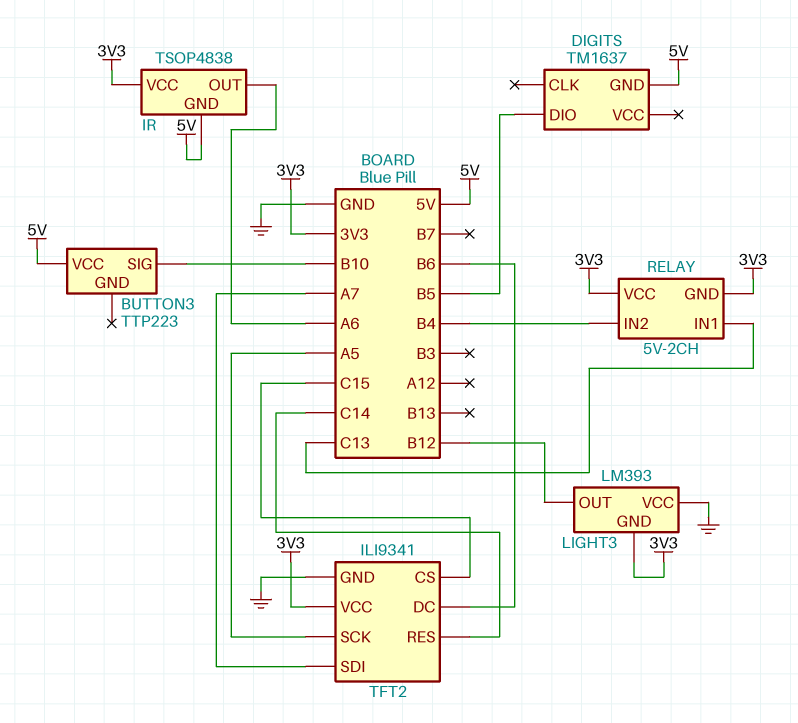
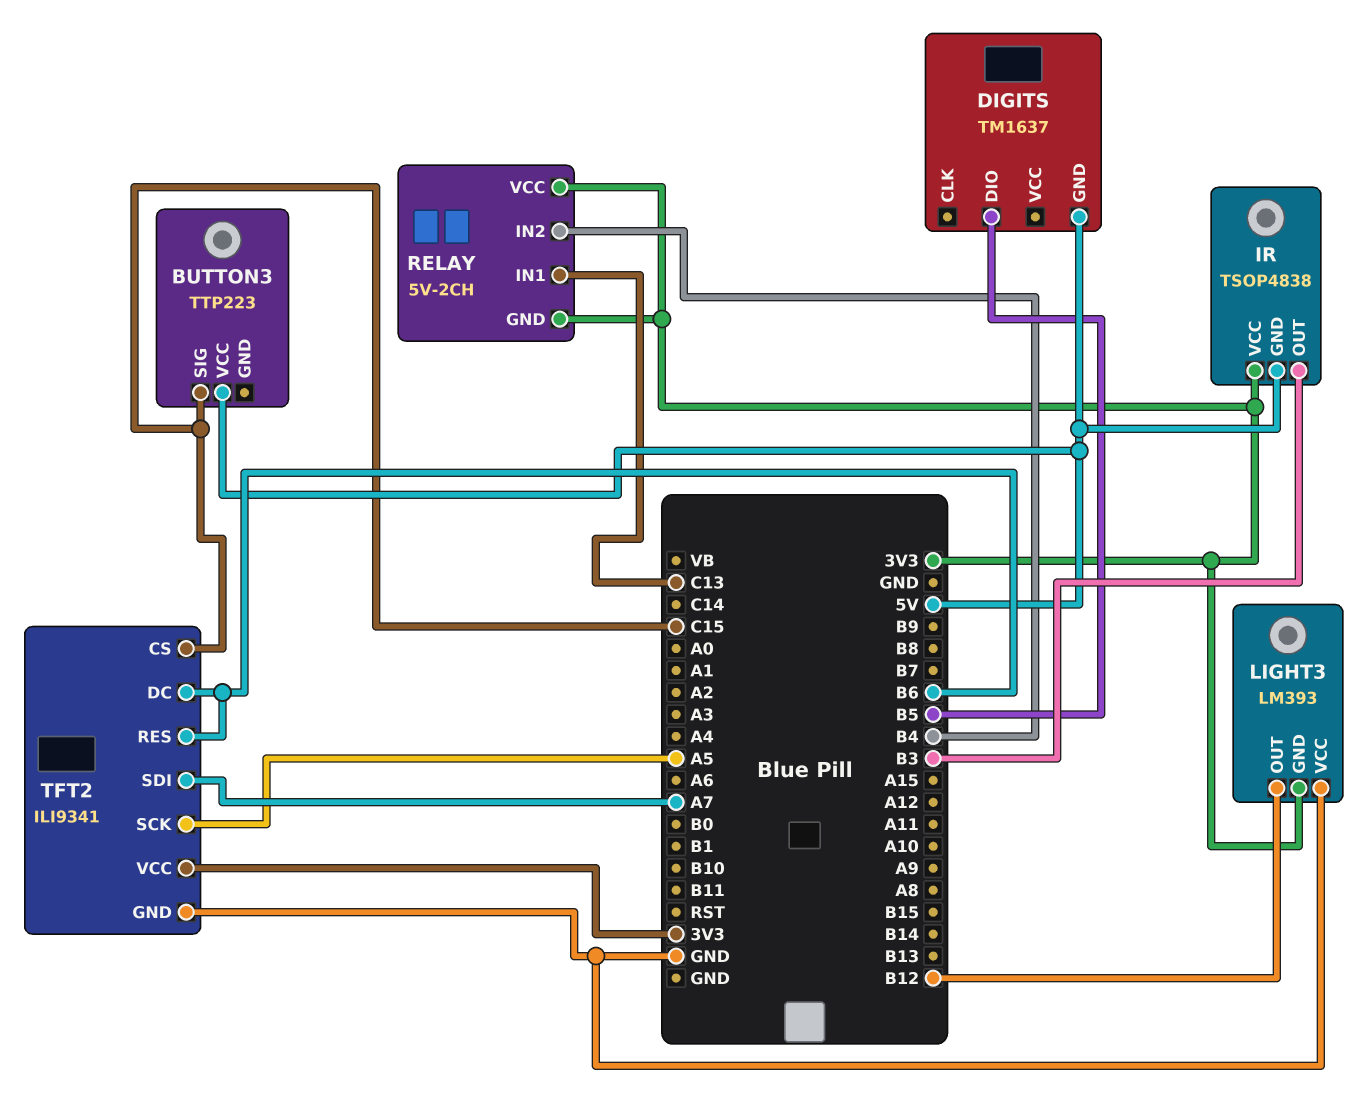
BUTTON3 pin SIG: B10 -> C15
IR pin OUT: A6 -> B3
TFT2 pin RES: C14 -> B6

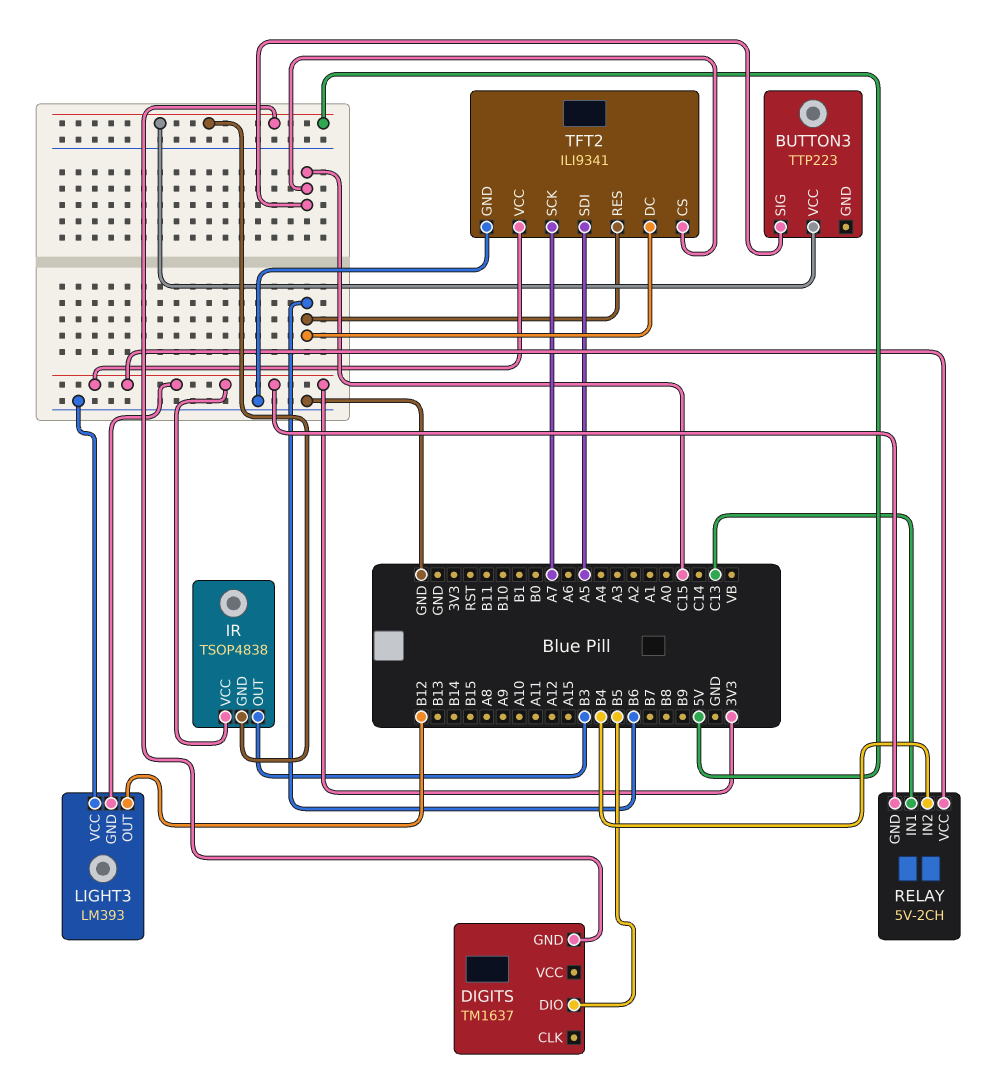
TFT2 pin SCK: A5 -> A7
TFT2 pin SDI: A7 -> A5

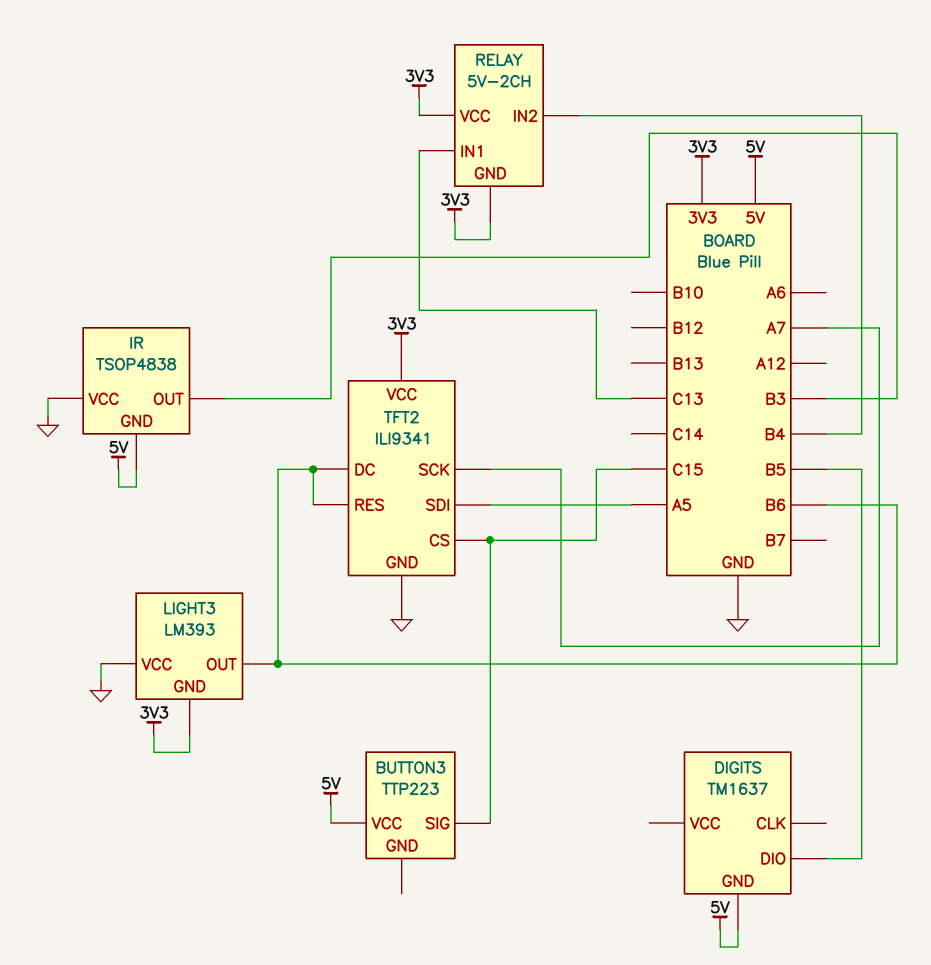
IR pin VCC: 3V3 -> GND
LIGHT3 pin OUT: B12 -> B6

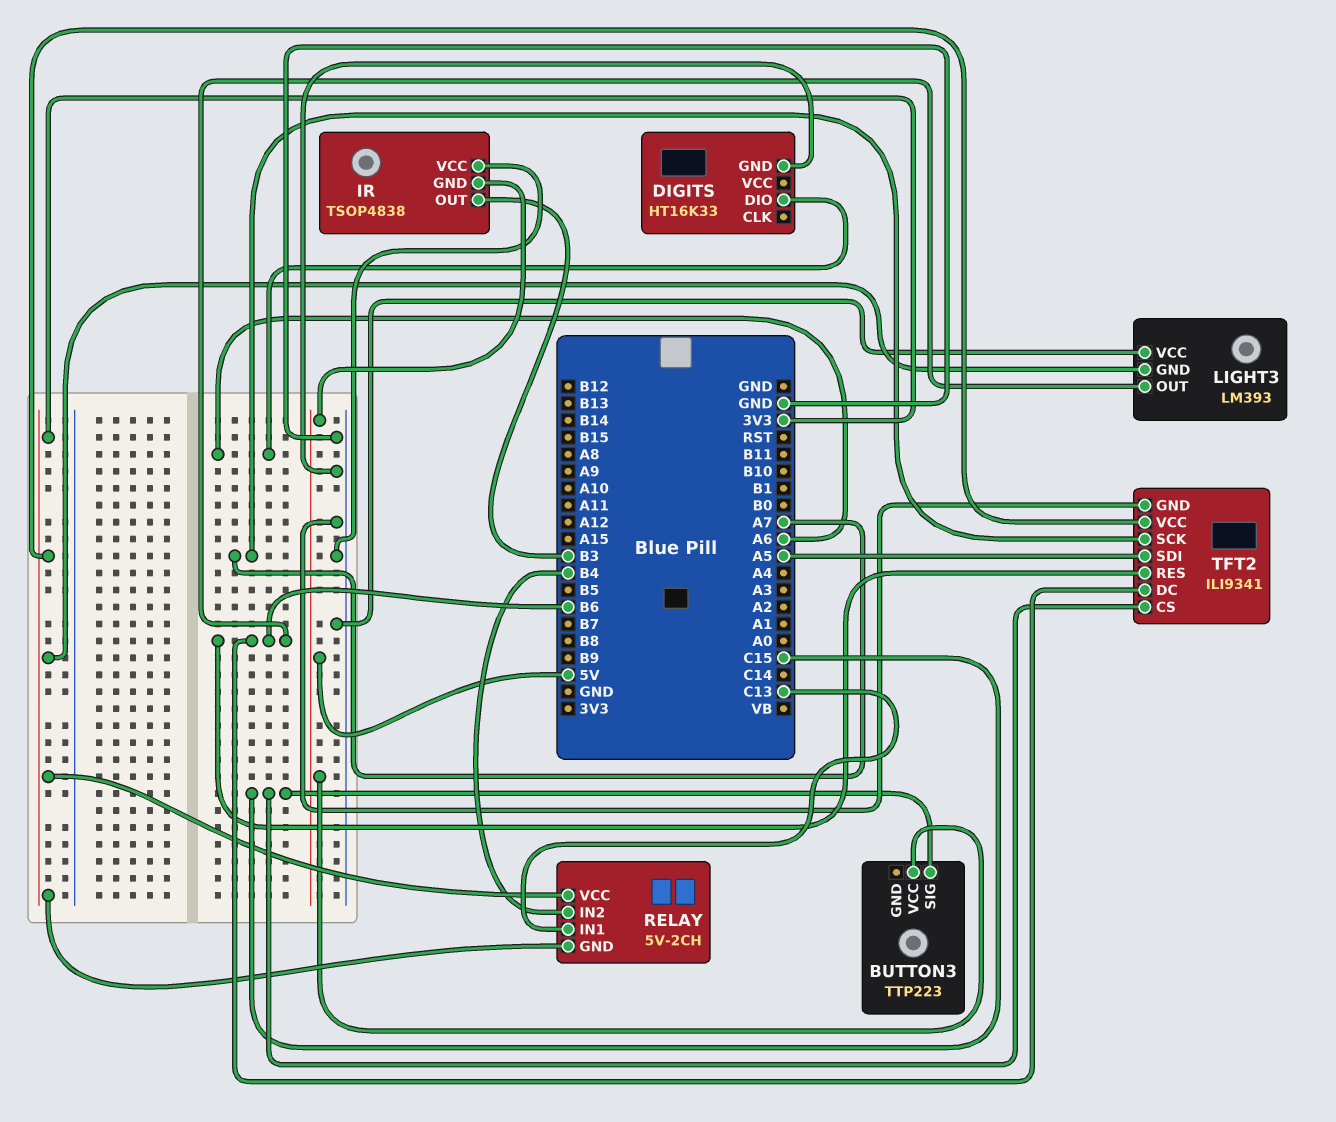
DIGITS: TM1637 -> HT16K33
DIGITS pin DIO: B5 -> A6
DIGITS pin GND: 5V -> GND

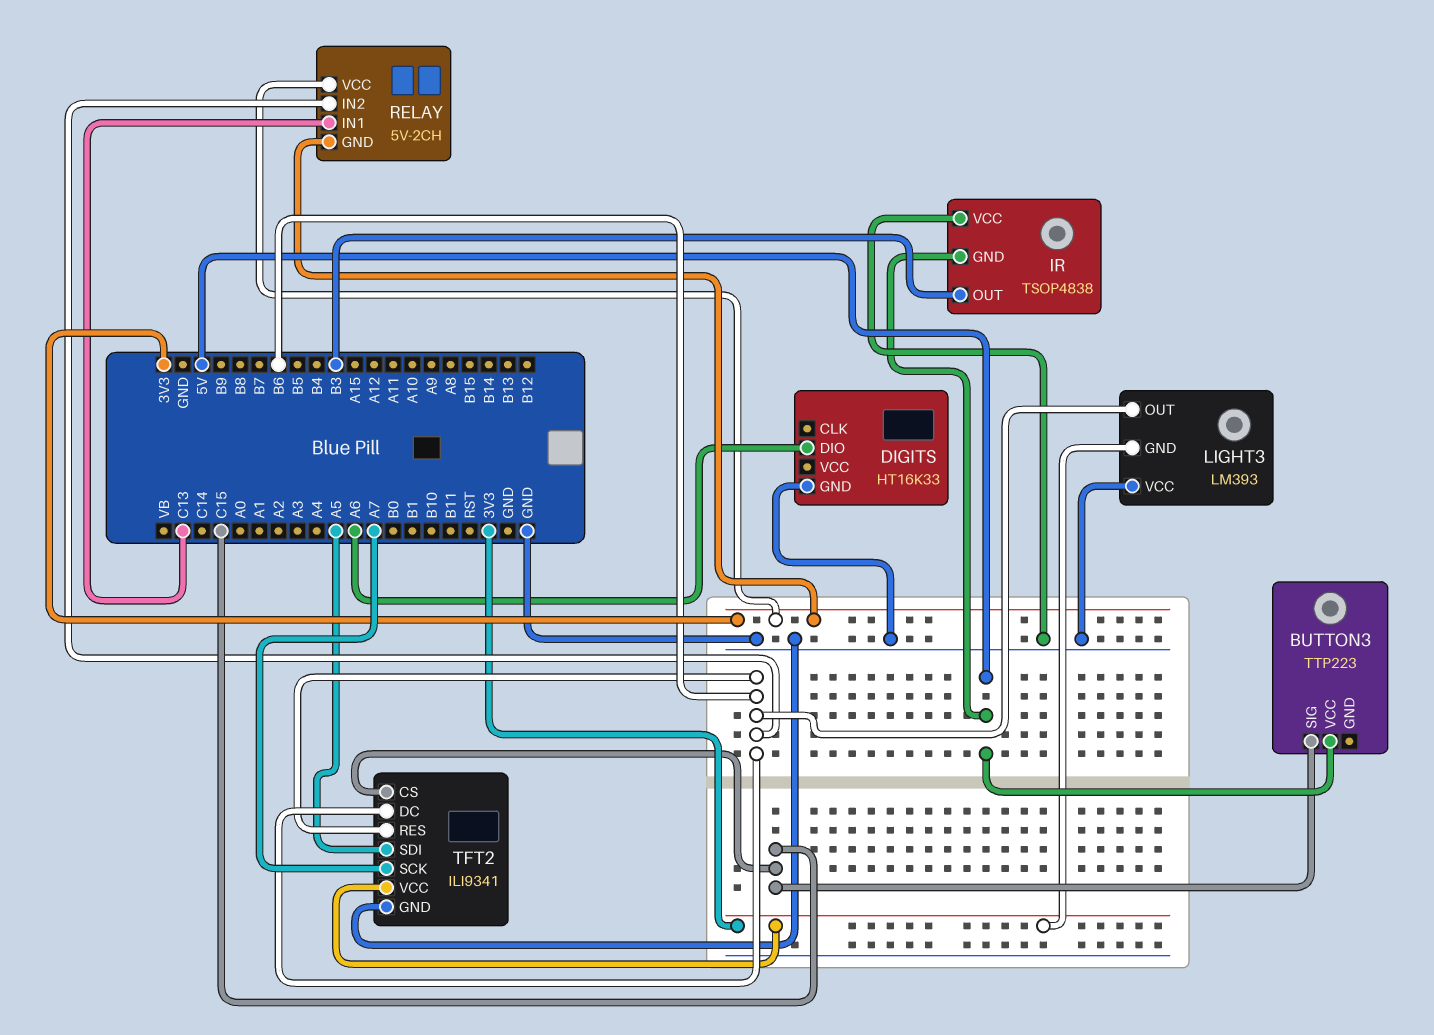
RELAY pin IN2: B4 -> B6

